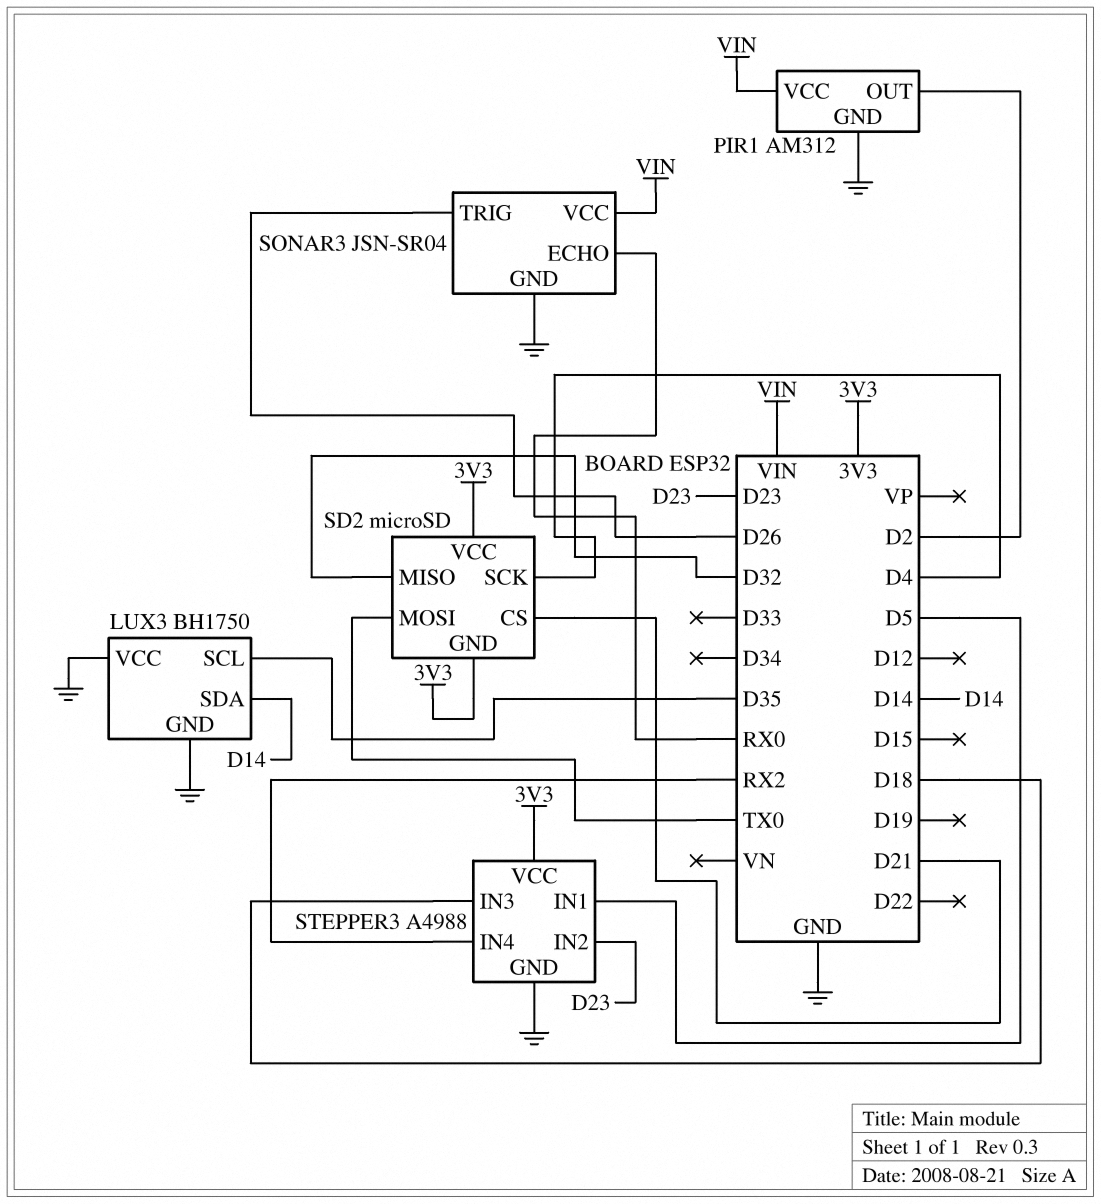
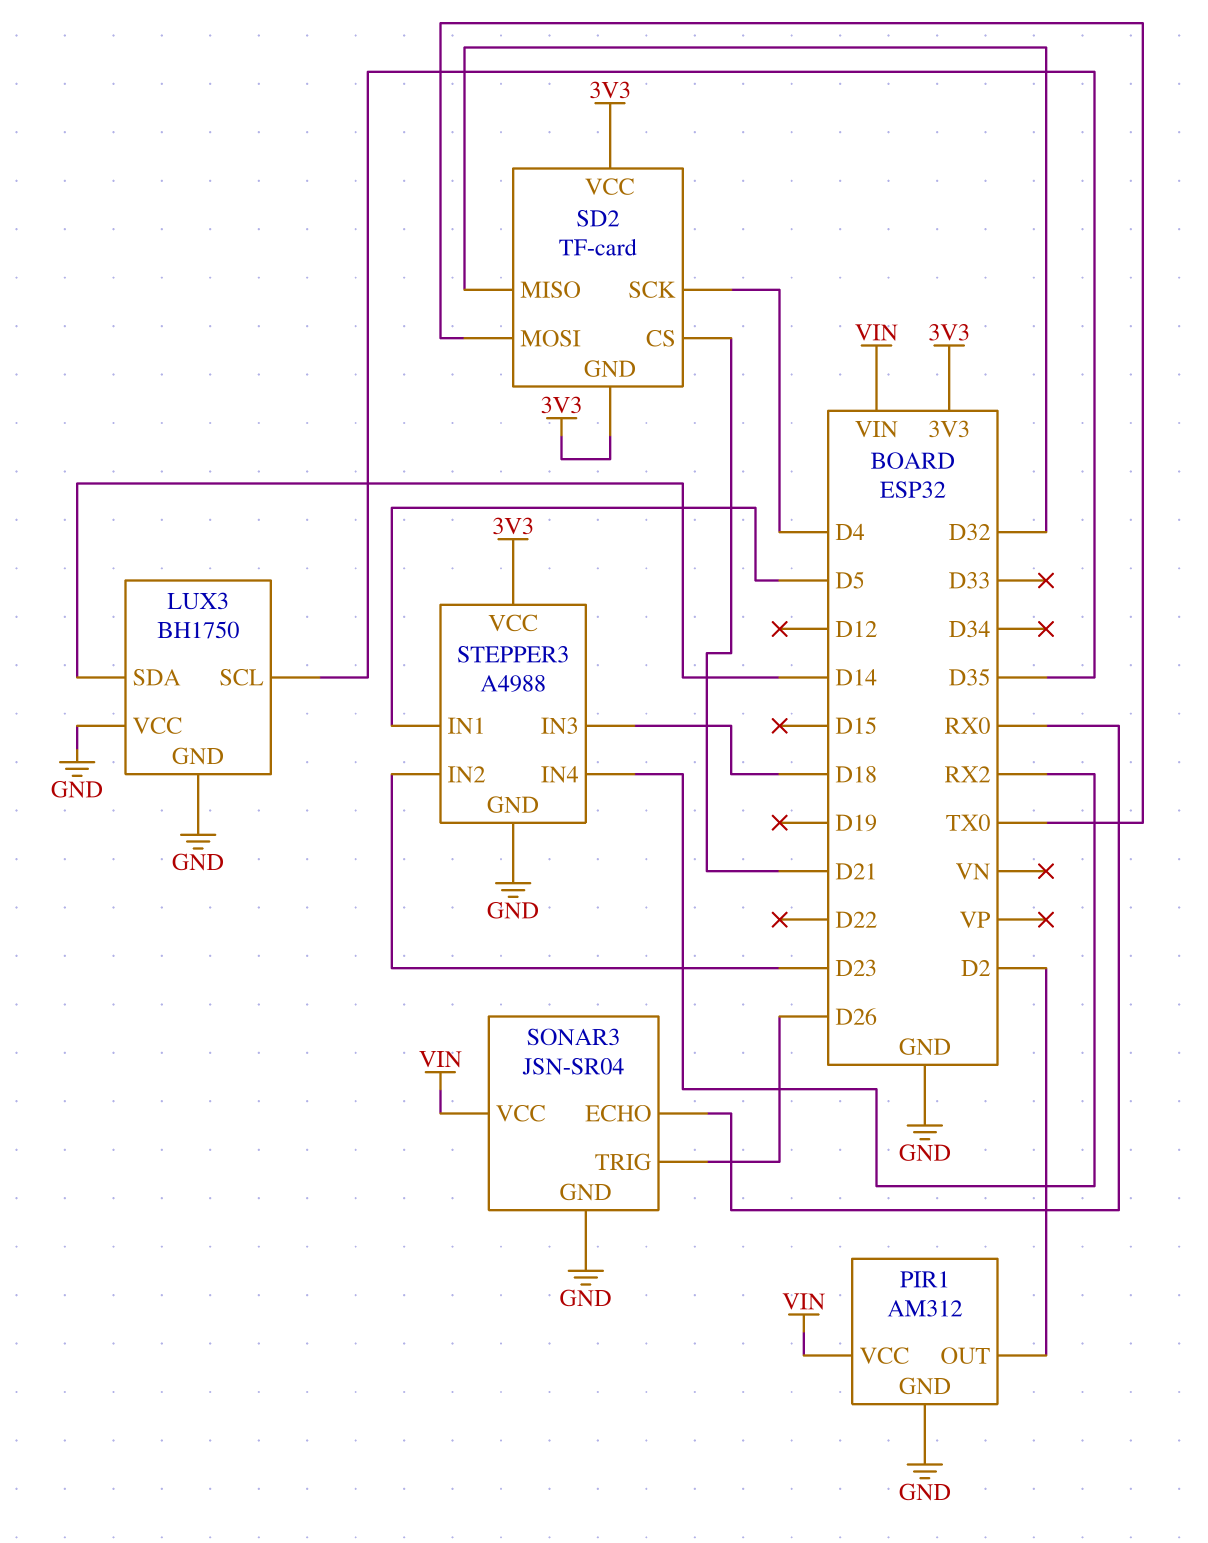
SD2: microSD -> TF-card

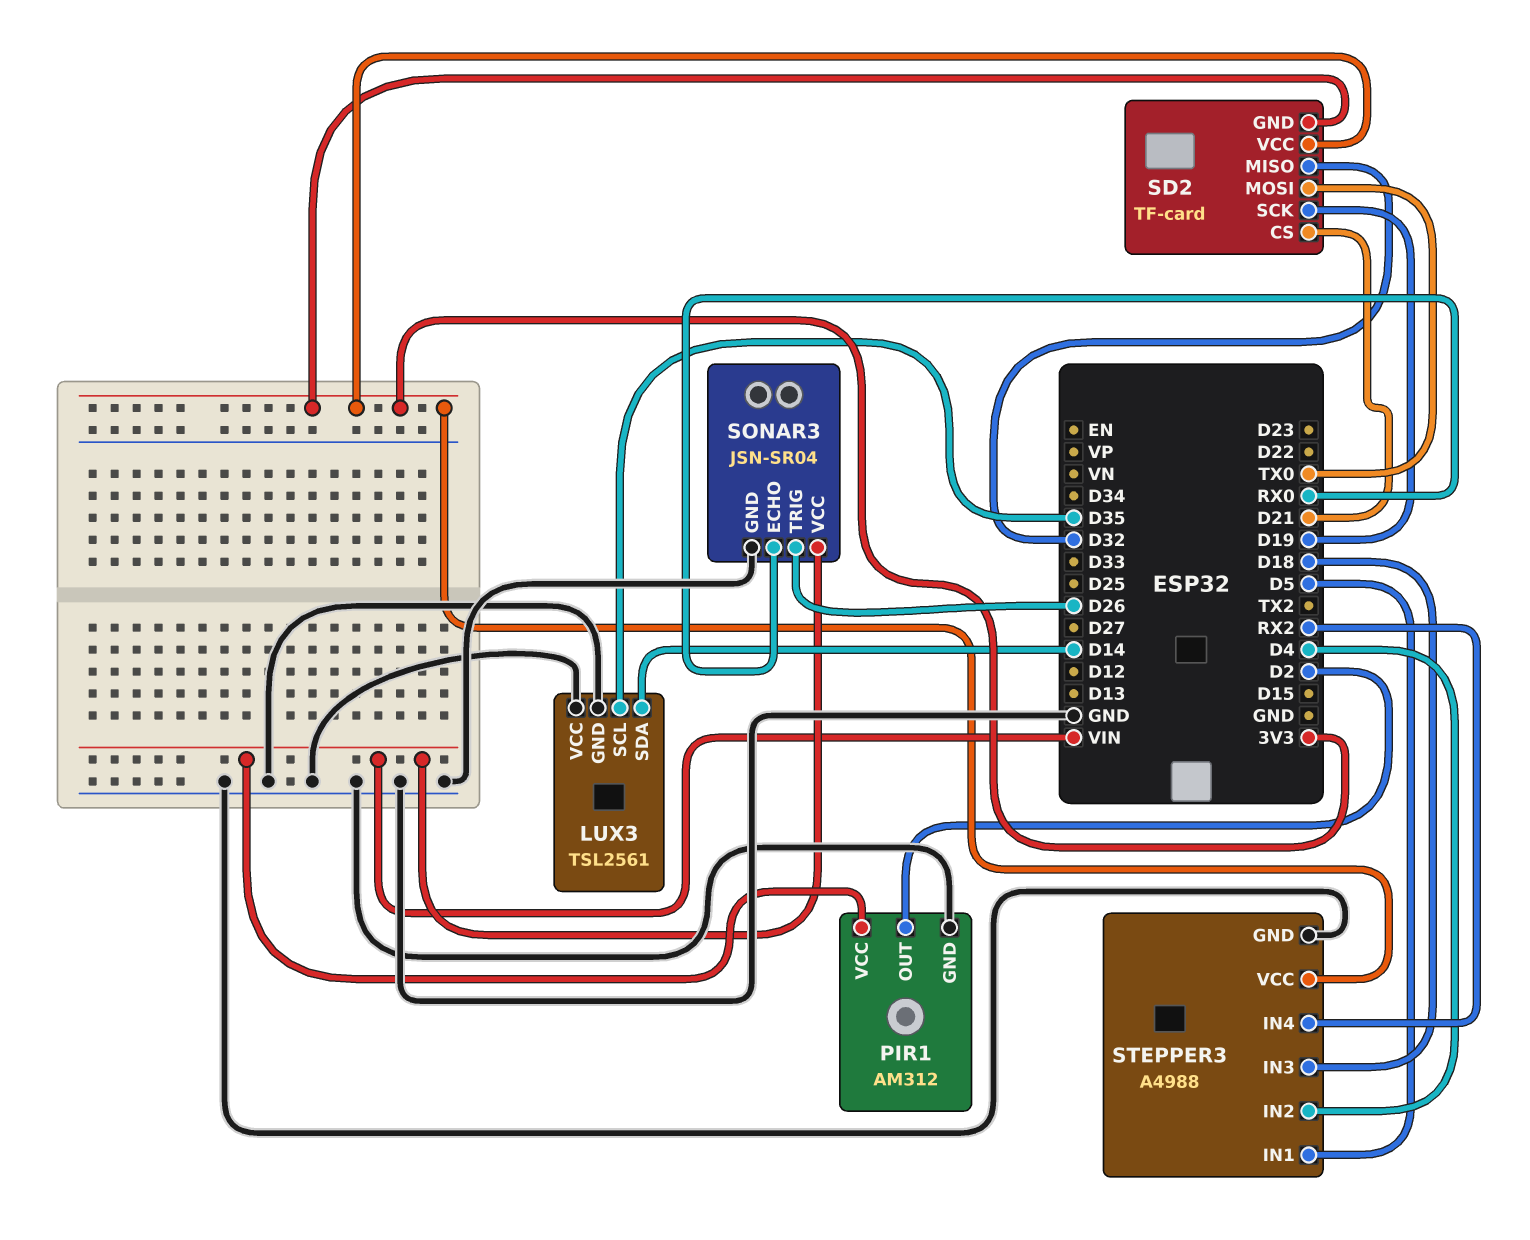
LUX3: BH1750 -> TSL2561
SD2 pin SCK: D4 -> D19
STEPPER3 pin IN2: D23 -> D4

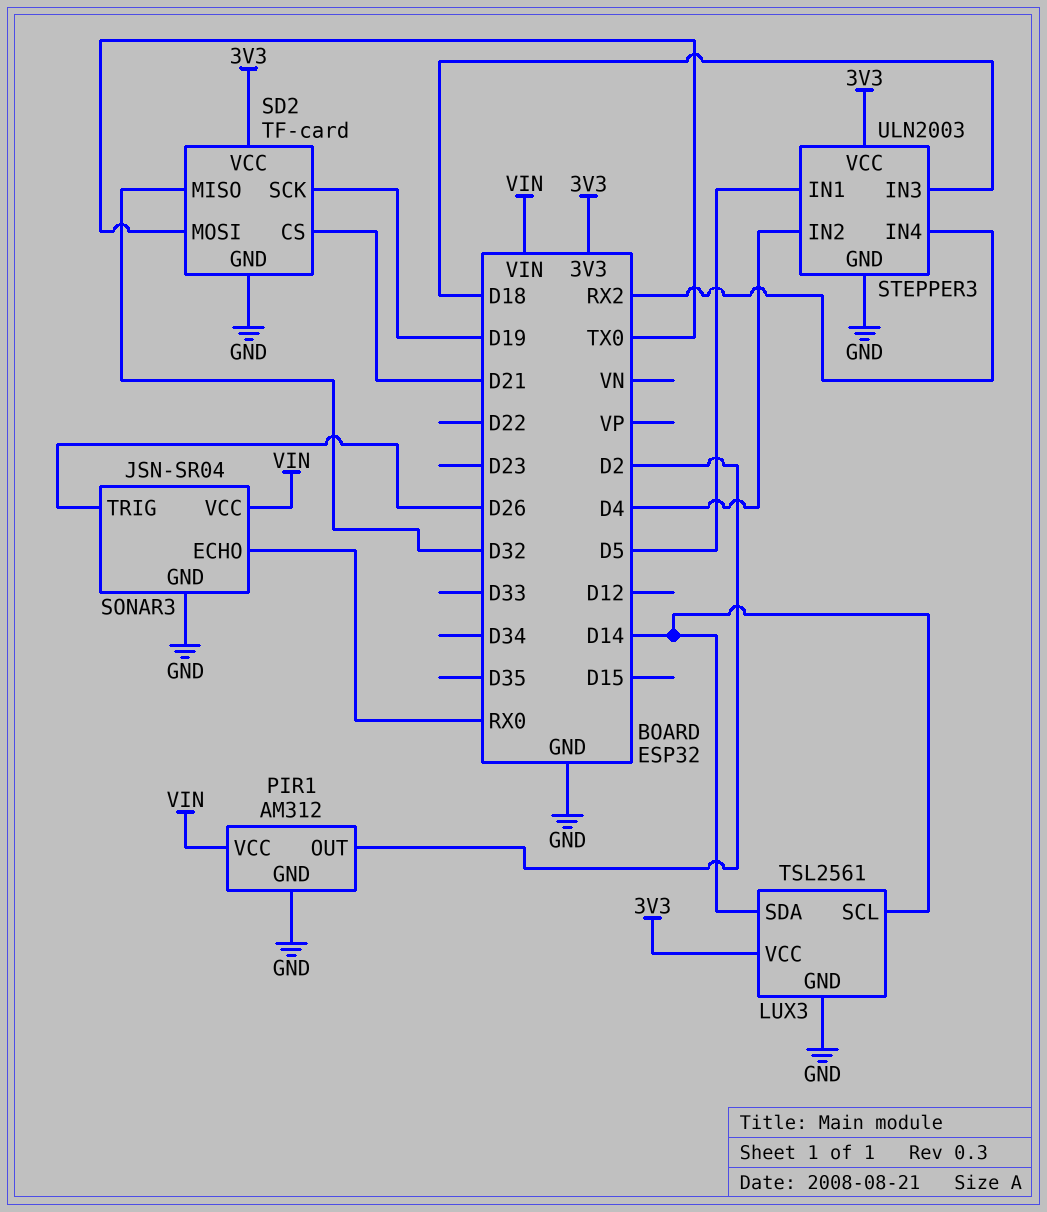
LUX3 pin SCL: D35 -> D14
LUX3 pin VCC: GND -> 3V3
SD2 pin GND: 3V3 -> GND
STEPPER3: A4988 -> ULN2003

